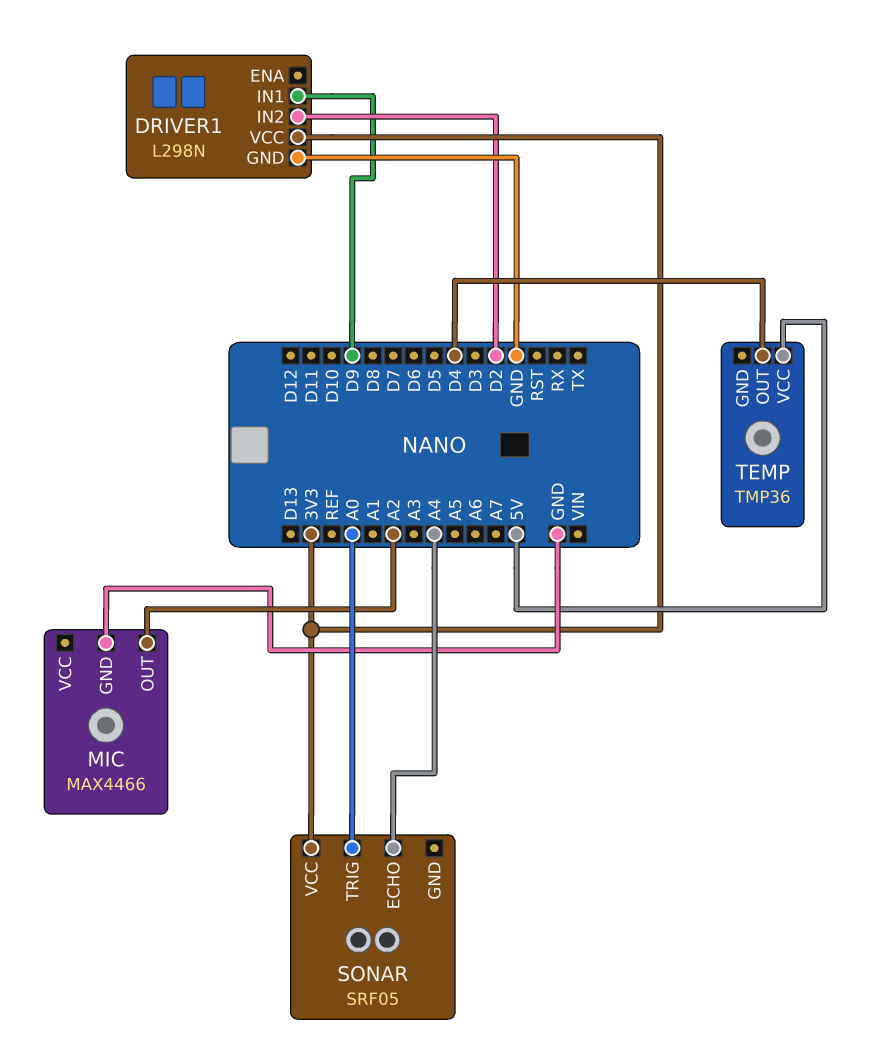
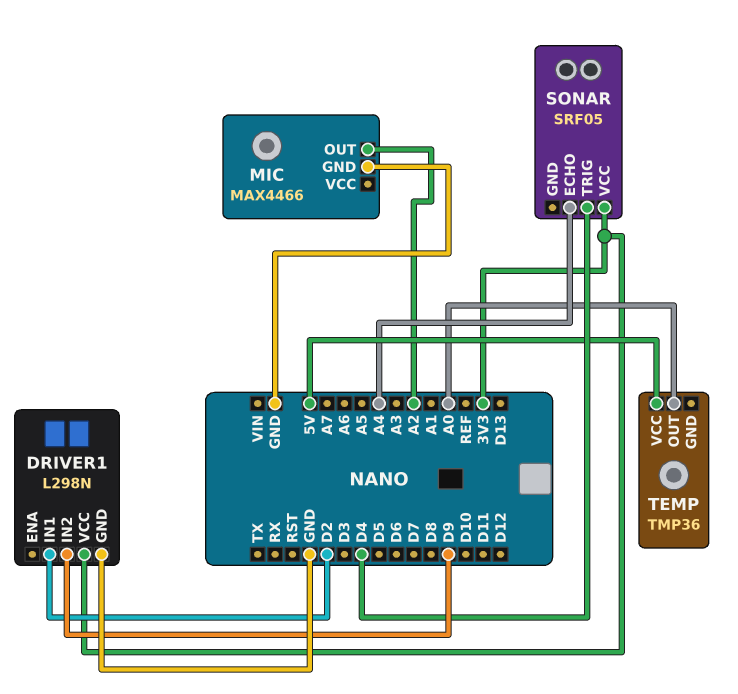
DRIVER1 pin IN1: D9 -> D2
DRIVER1 pin IN2: D2 -> D9
SONAR pin TRIG: A0 -> D4
TEMP pin OUT: D4 -> A0

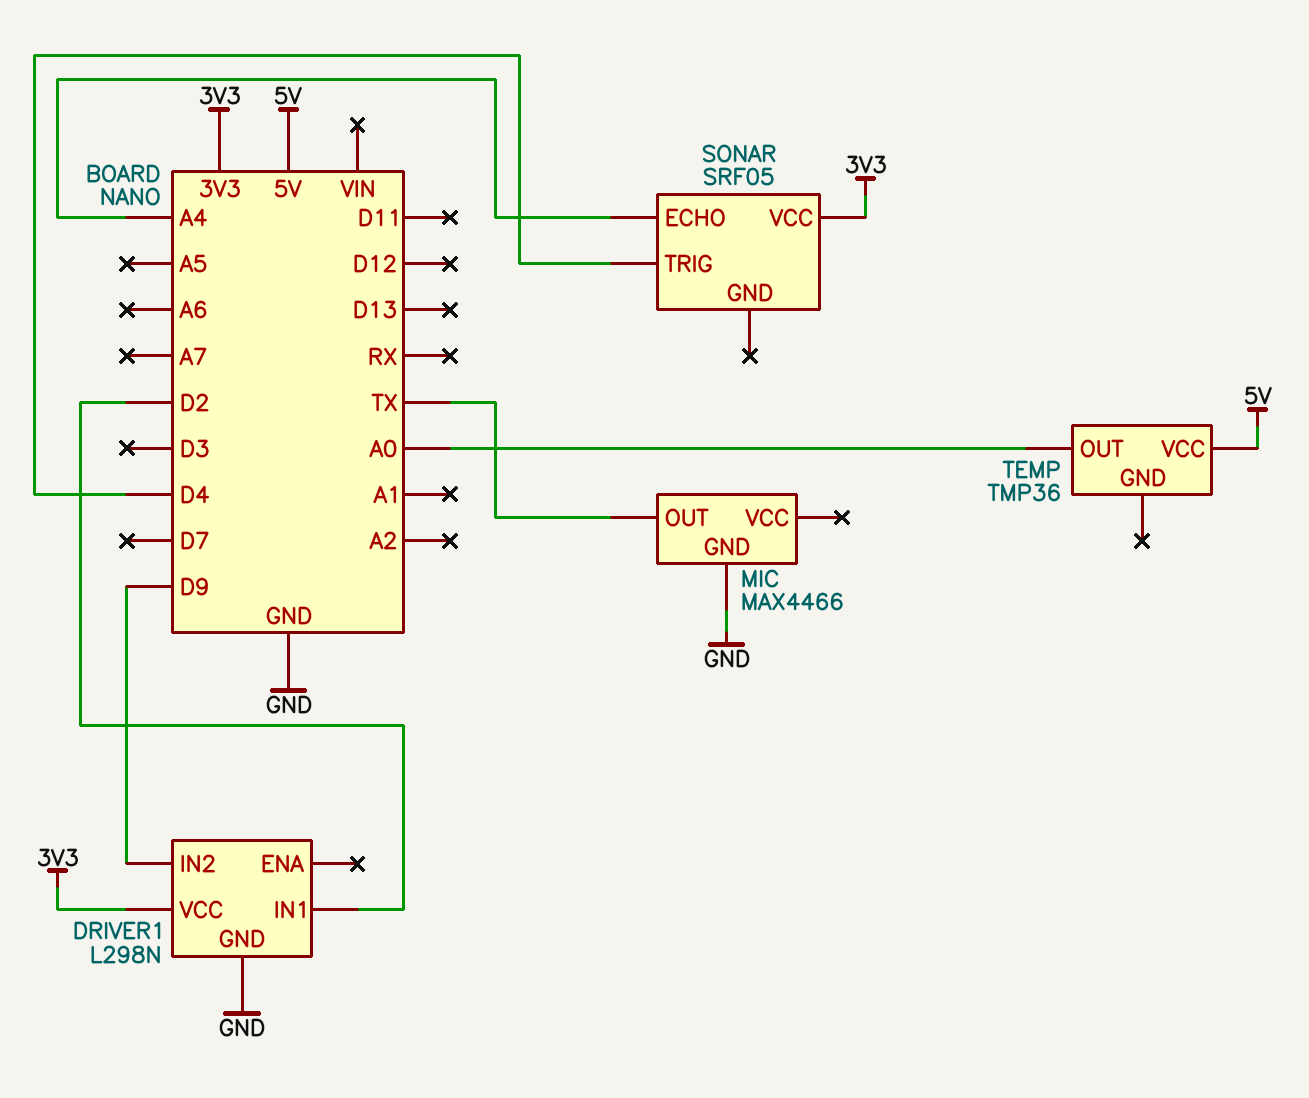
MIC pin OUT: A2 -> TX

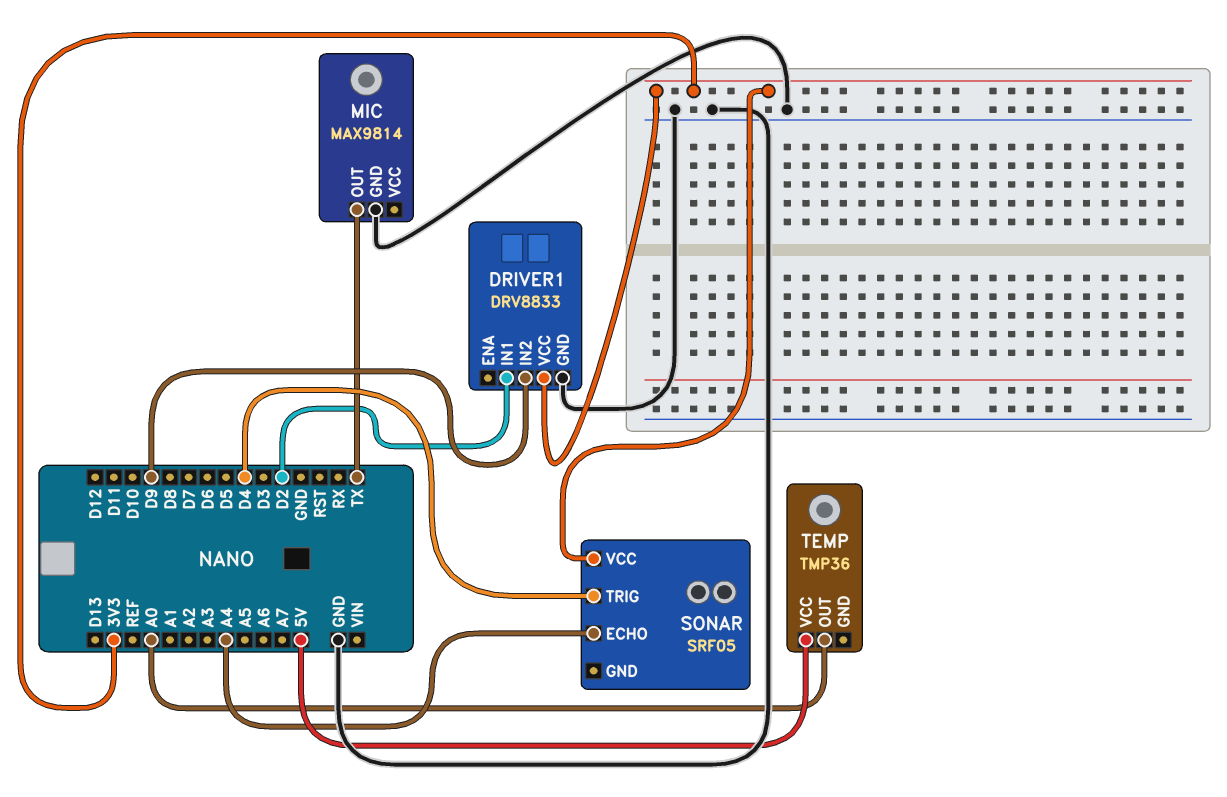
DRIVER1: L298N -> DRV8833
MIC: MAX4466 -> MAX9814

